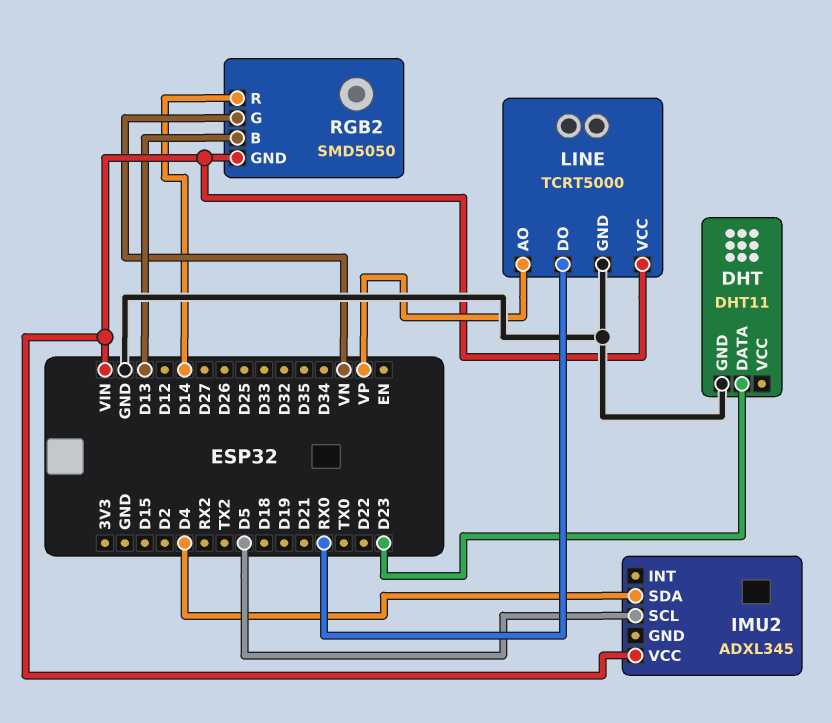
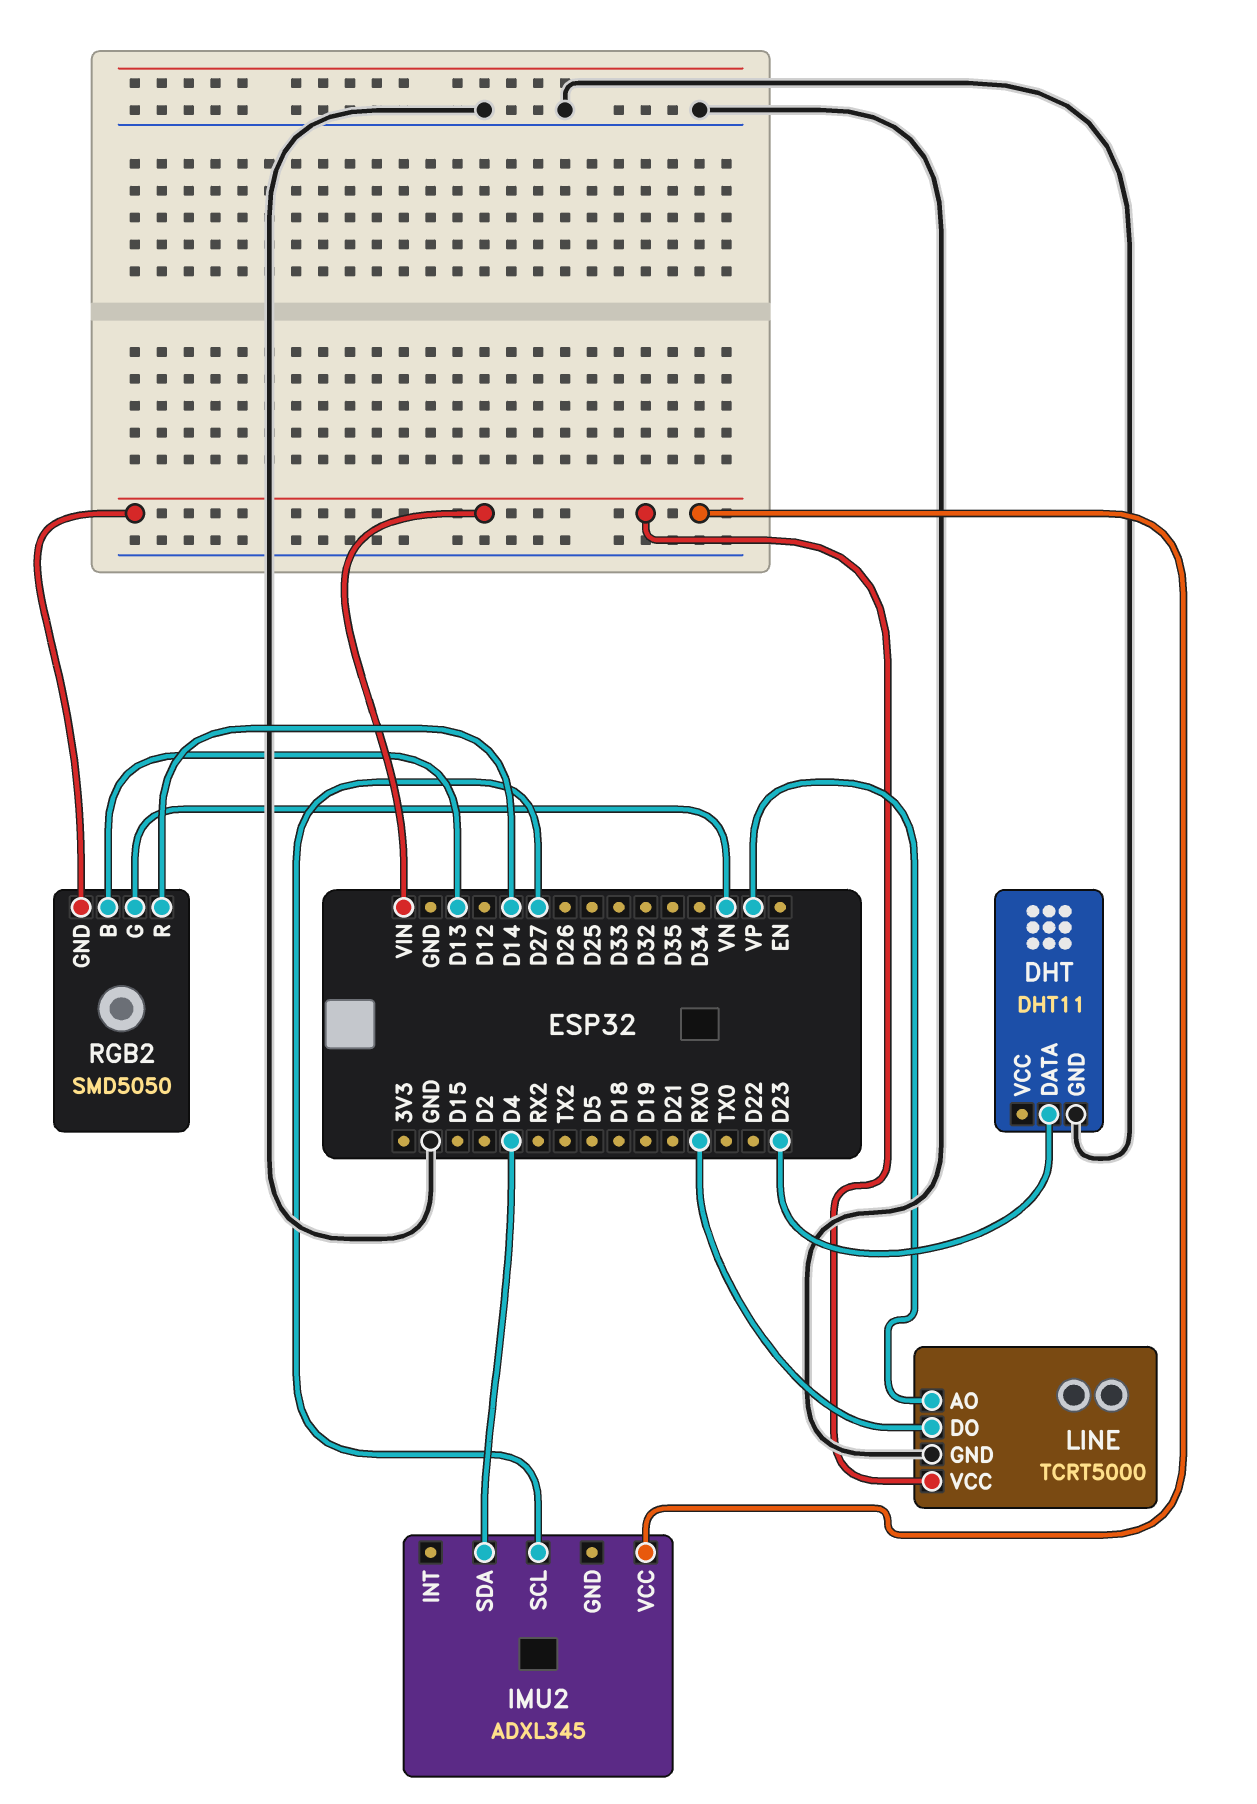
IMU2 pin SCL: D5 -> D27

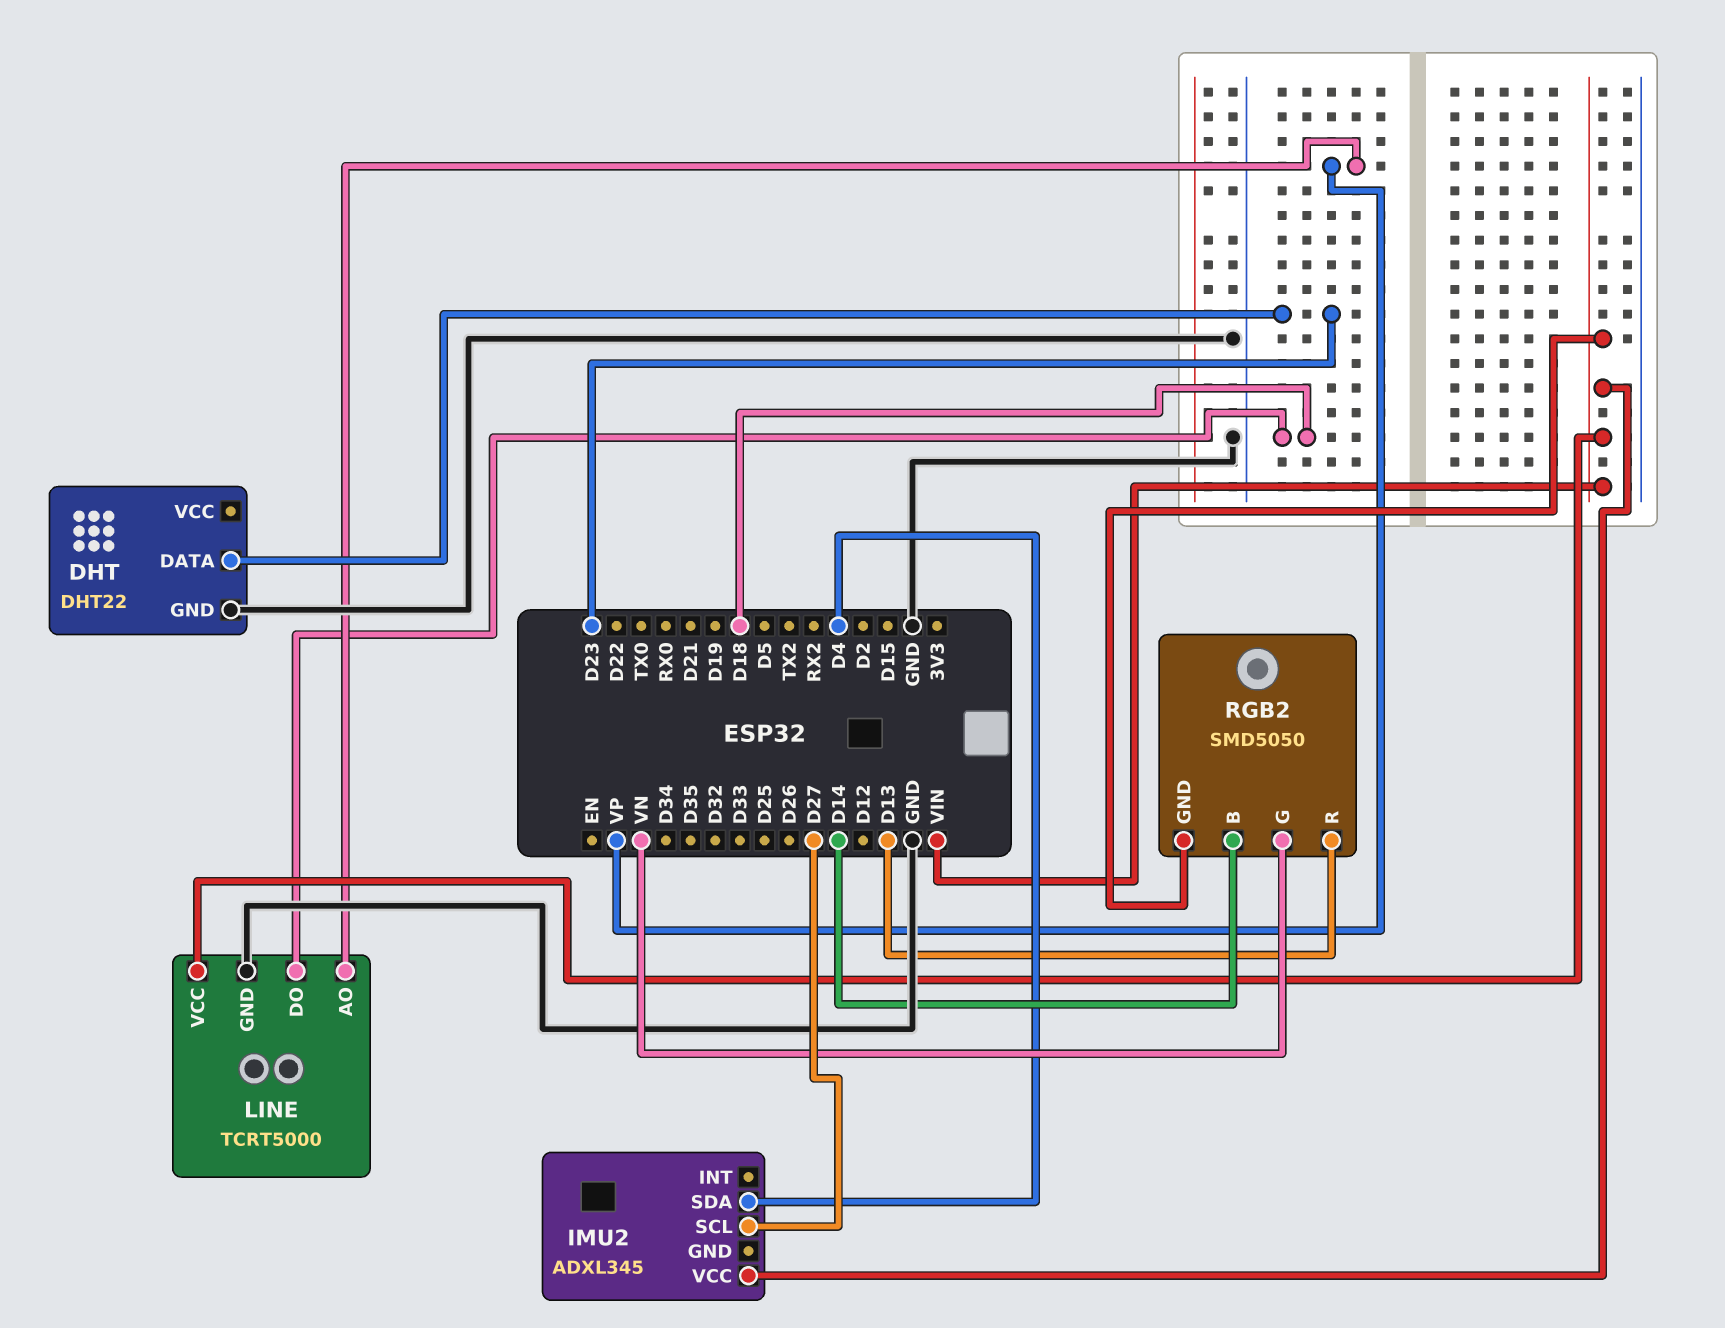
DHT: DHT11 -> DHT22
LINE pin DO: RX0 -> D18
RGB2 pin B: D13 -> D14
RGB2 pin R: D14 -> D13

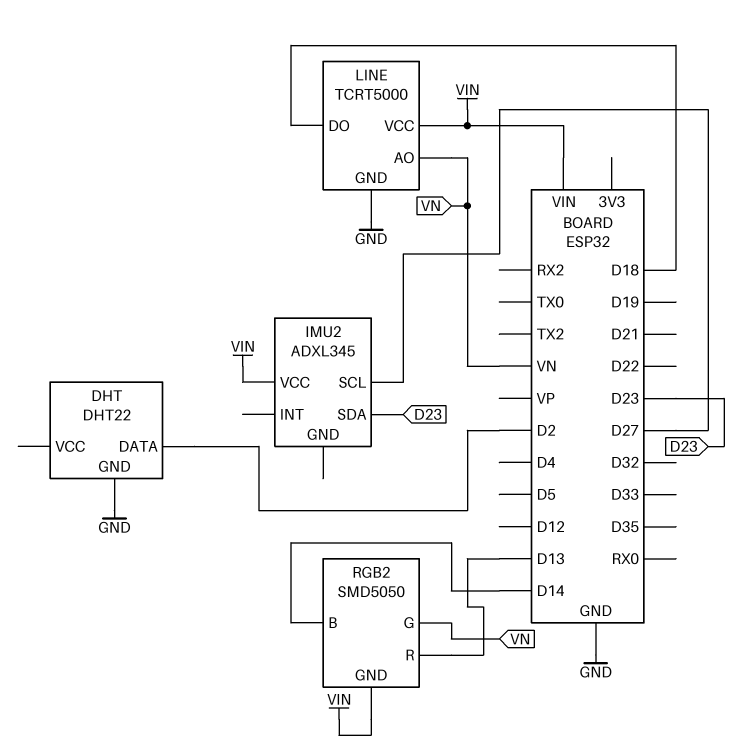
DHT pin DATA: D23 -> D2
IMU2 pin SDA: D4 -> D23
LINE pin AO: VP -> VN

